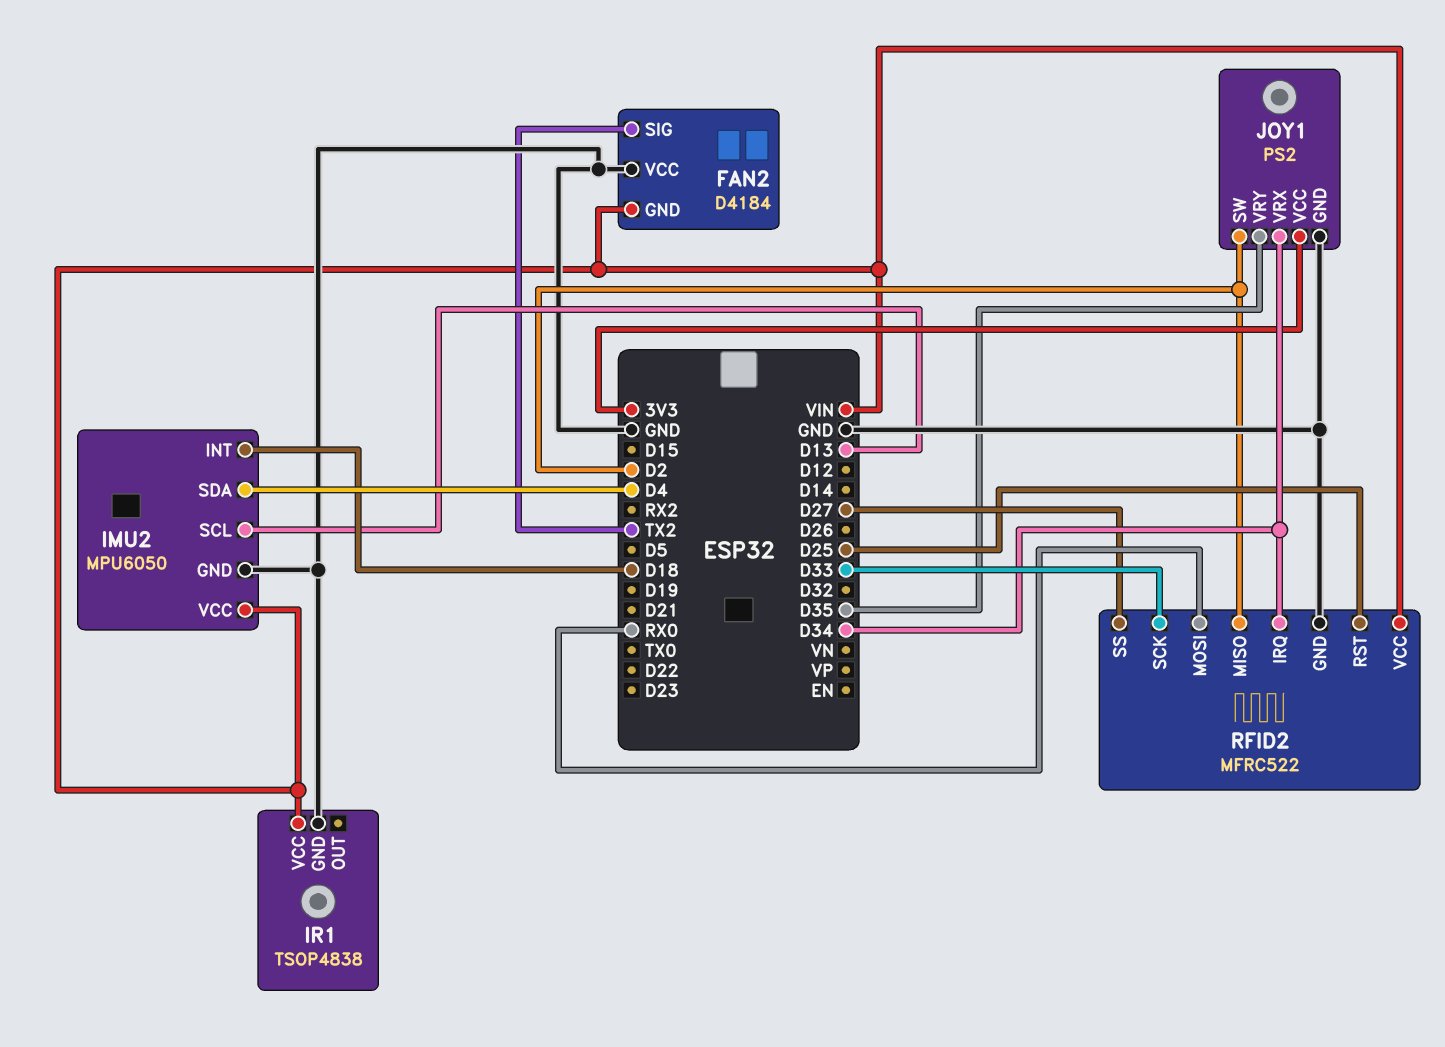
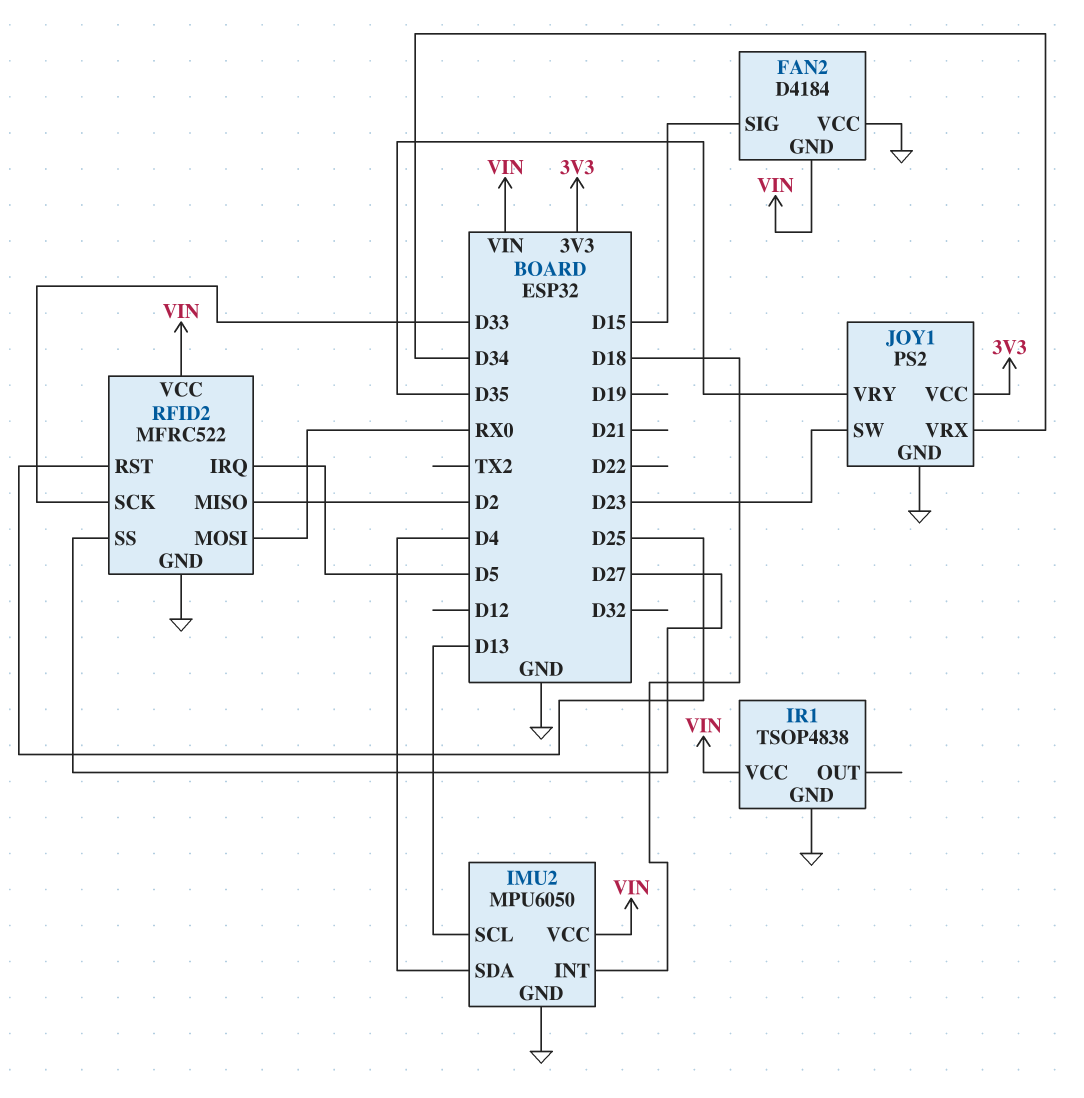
FAN2 pin SIG: TX2 -> D15
JOY1 pin SW: D2 -> D23
RFID2 pin IRQ: D34 -> D5

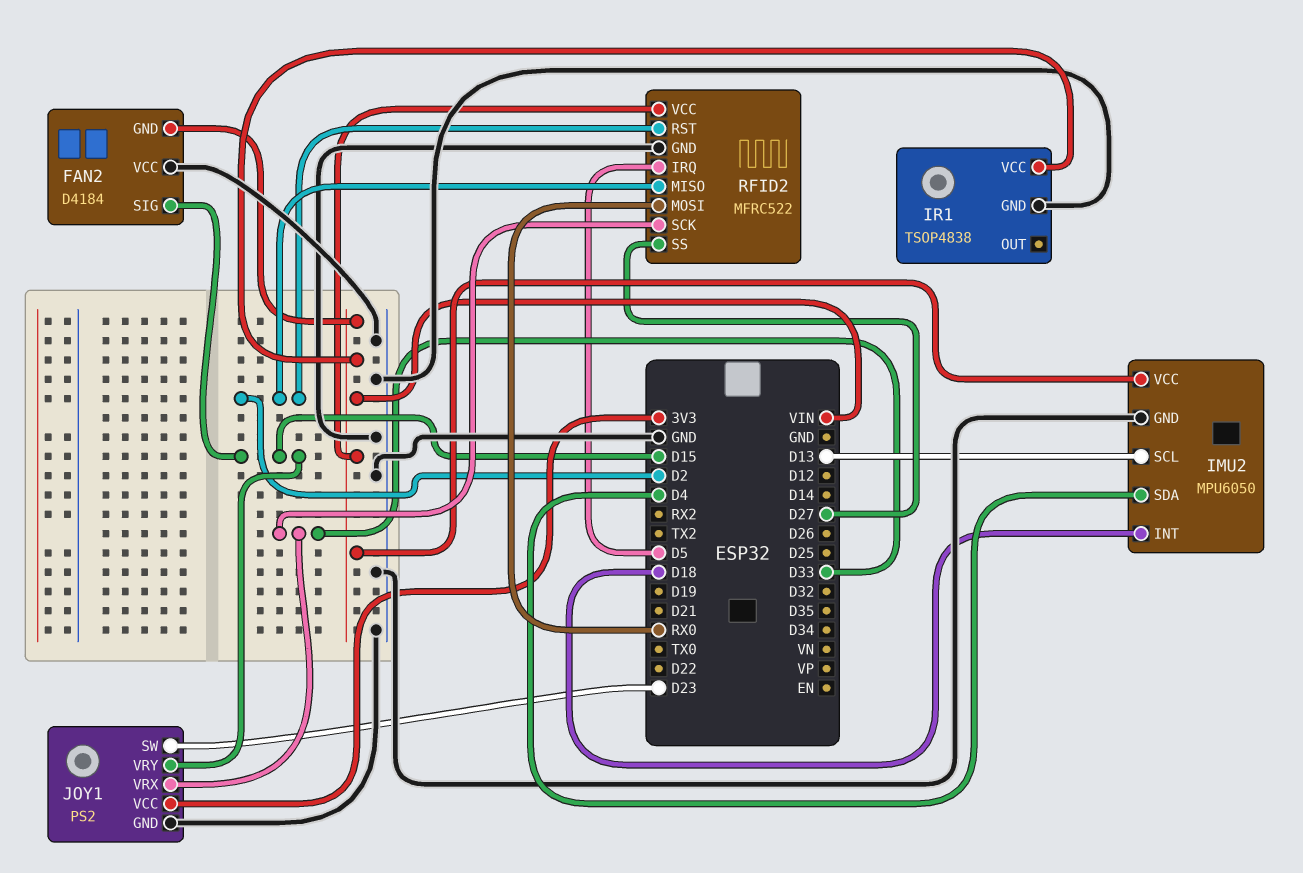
JOY1 pin VRX: D34 -> D33
JOY1 pin VRY: D35 -> D15
RFID2 pin RST: D25 -> D2

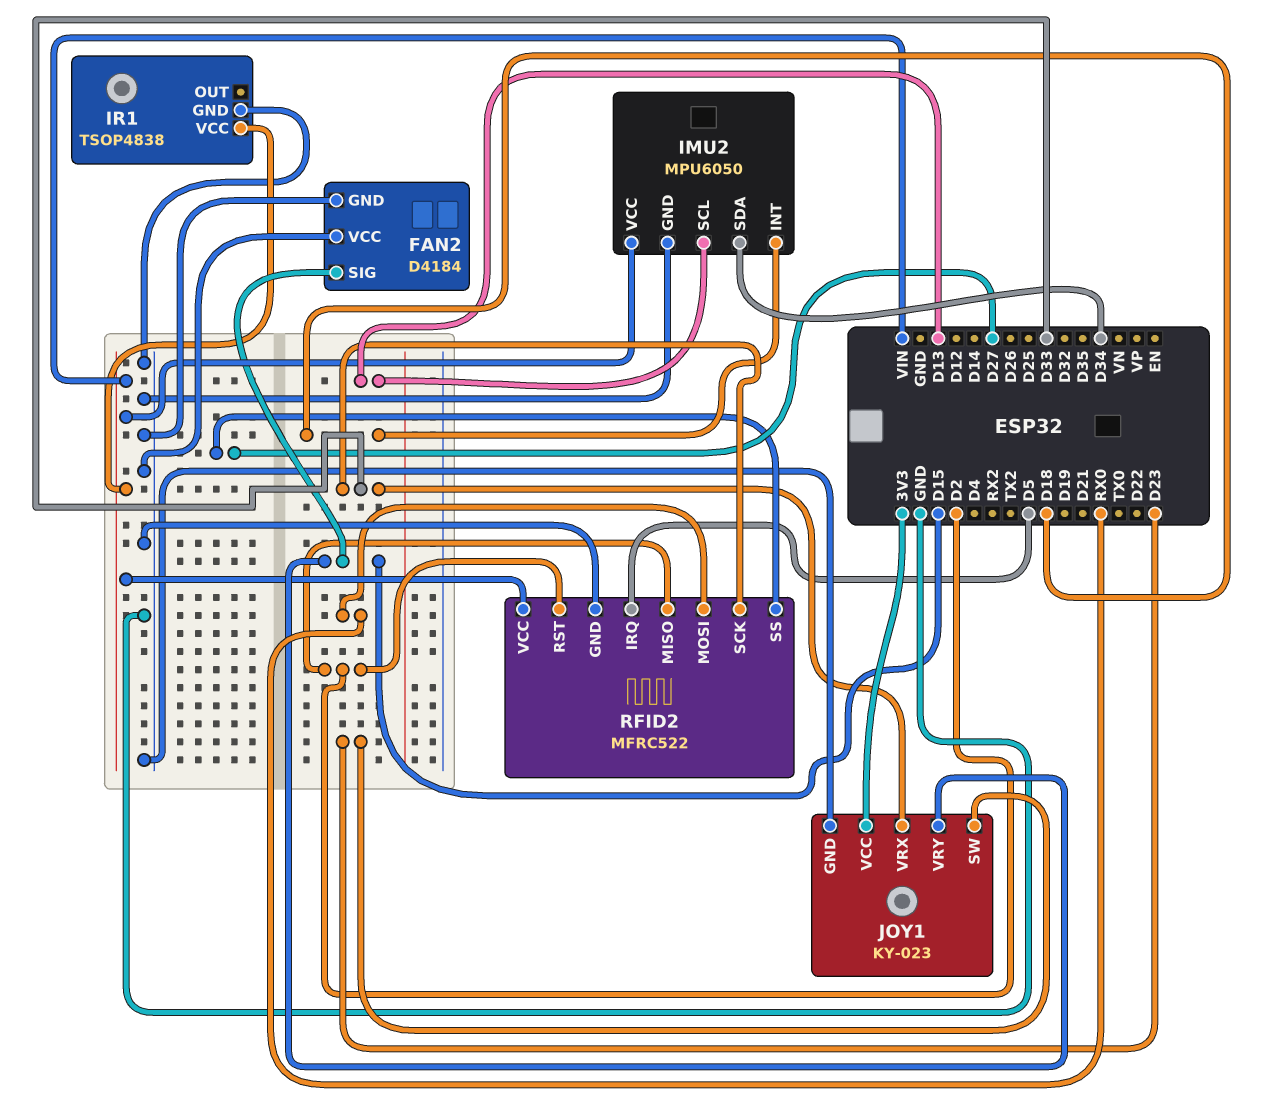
FAN2 pin GND: VIN -> GND
IMU2 pin SDA: D4 -> D34
JOY1: PS2 -> KY-023

